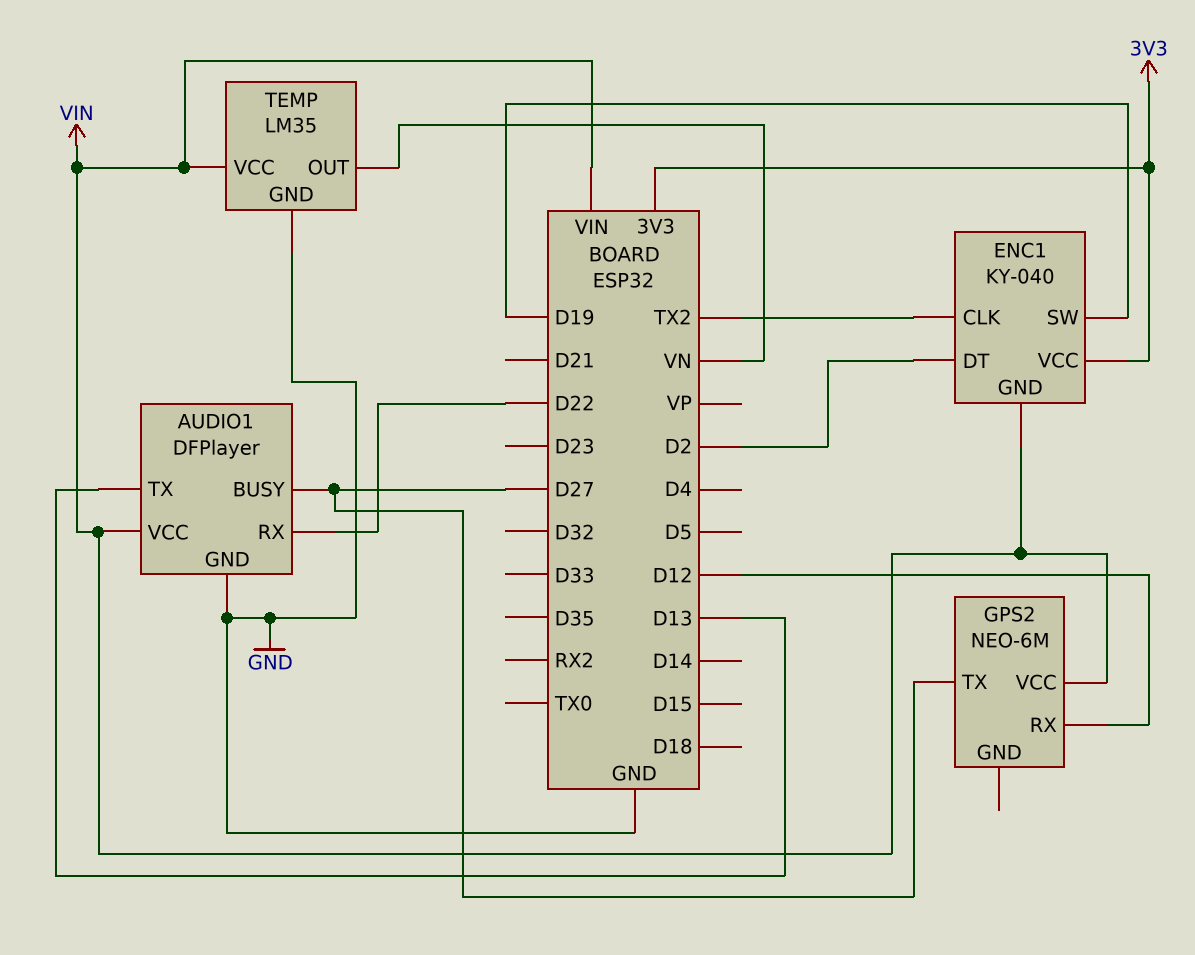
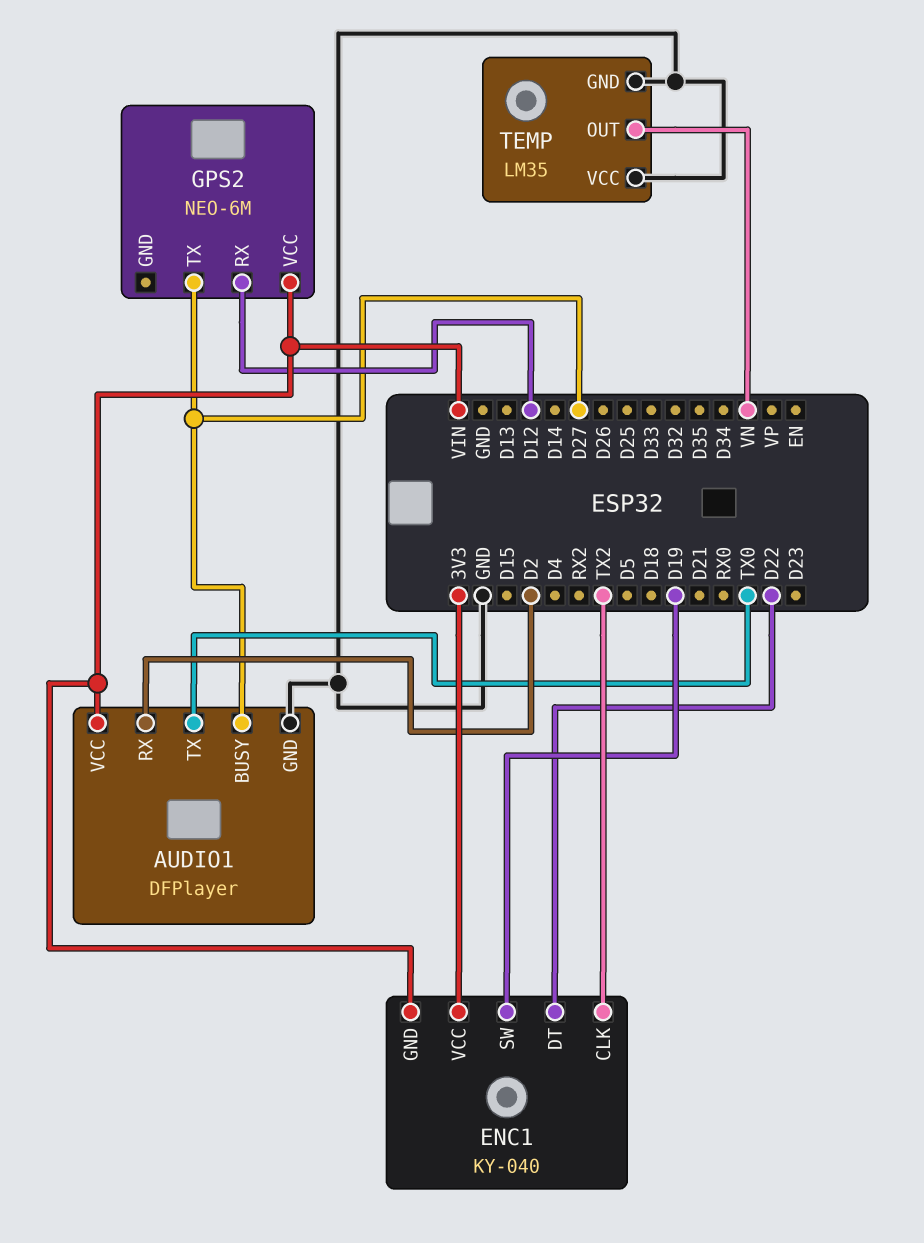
AUDIO1 pin RX: D22 -> D2
AUDIO1 pin TX: D13 -> TX0
ENC1 pin DT: D2 -> D22
TEMP pin VCC: VIN -> GND

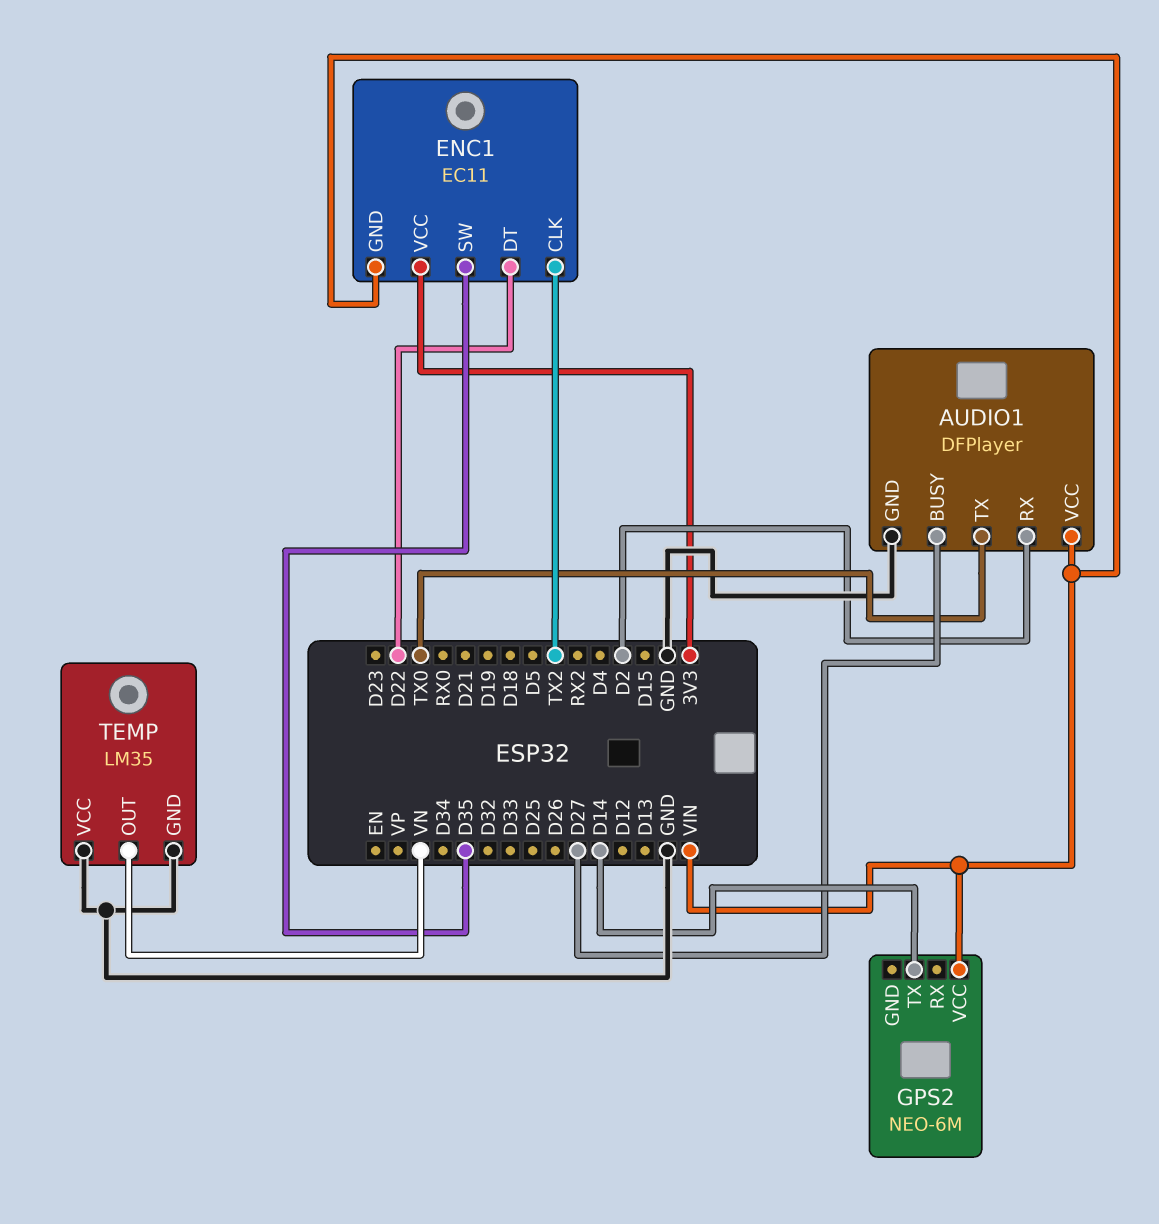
ENC1: KY-040 -> EC11
ENC1 pin SW: D19 -> D35
GPS2 pin RX: D12 -> none
GPS2 pin TX: D27 -> D14

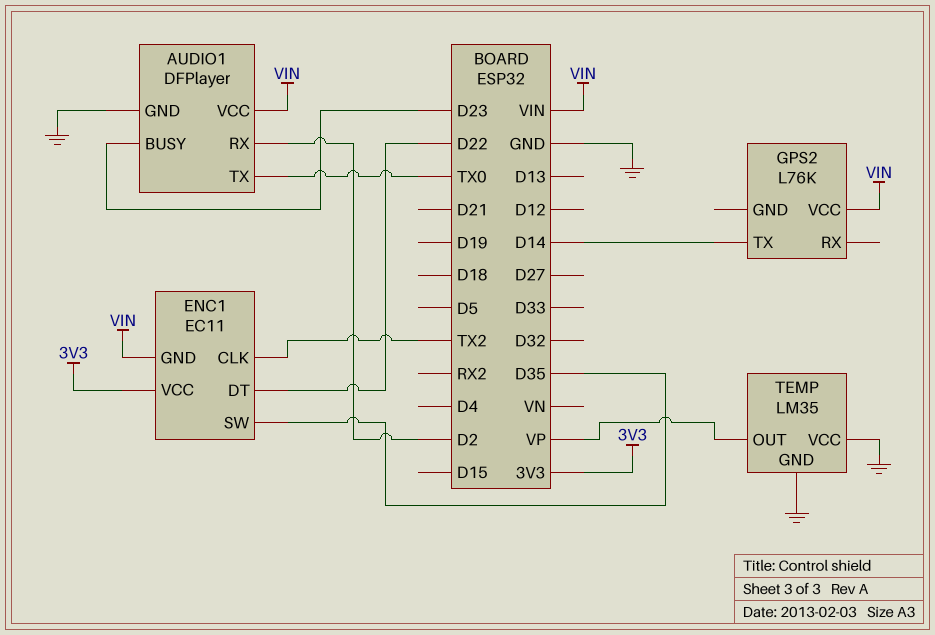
AUDIO1 pin BUSY: D27 -> D23
GPS2: NEO-6M -> L76K
TEMP pin OUT: VN -> VP

